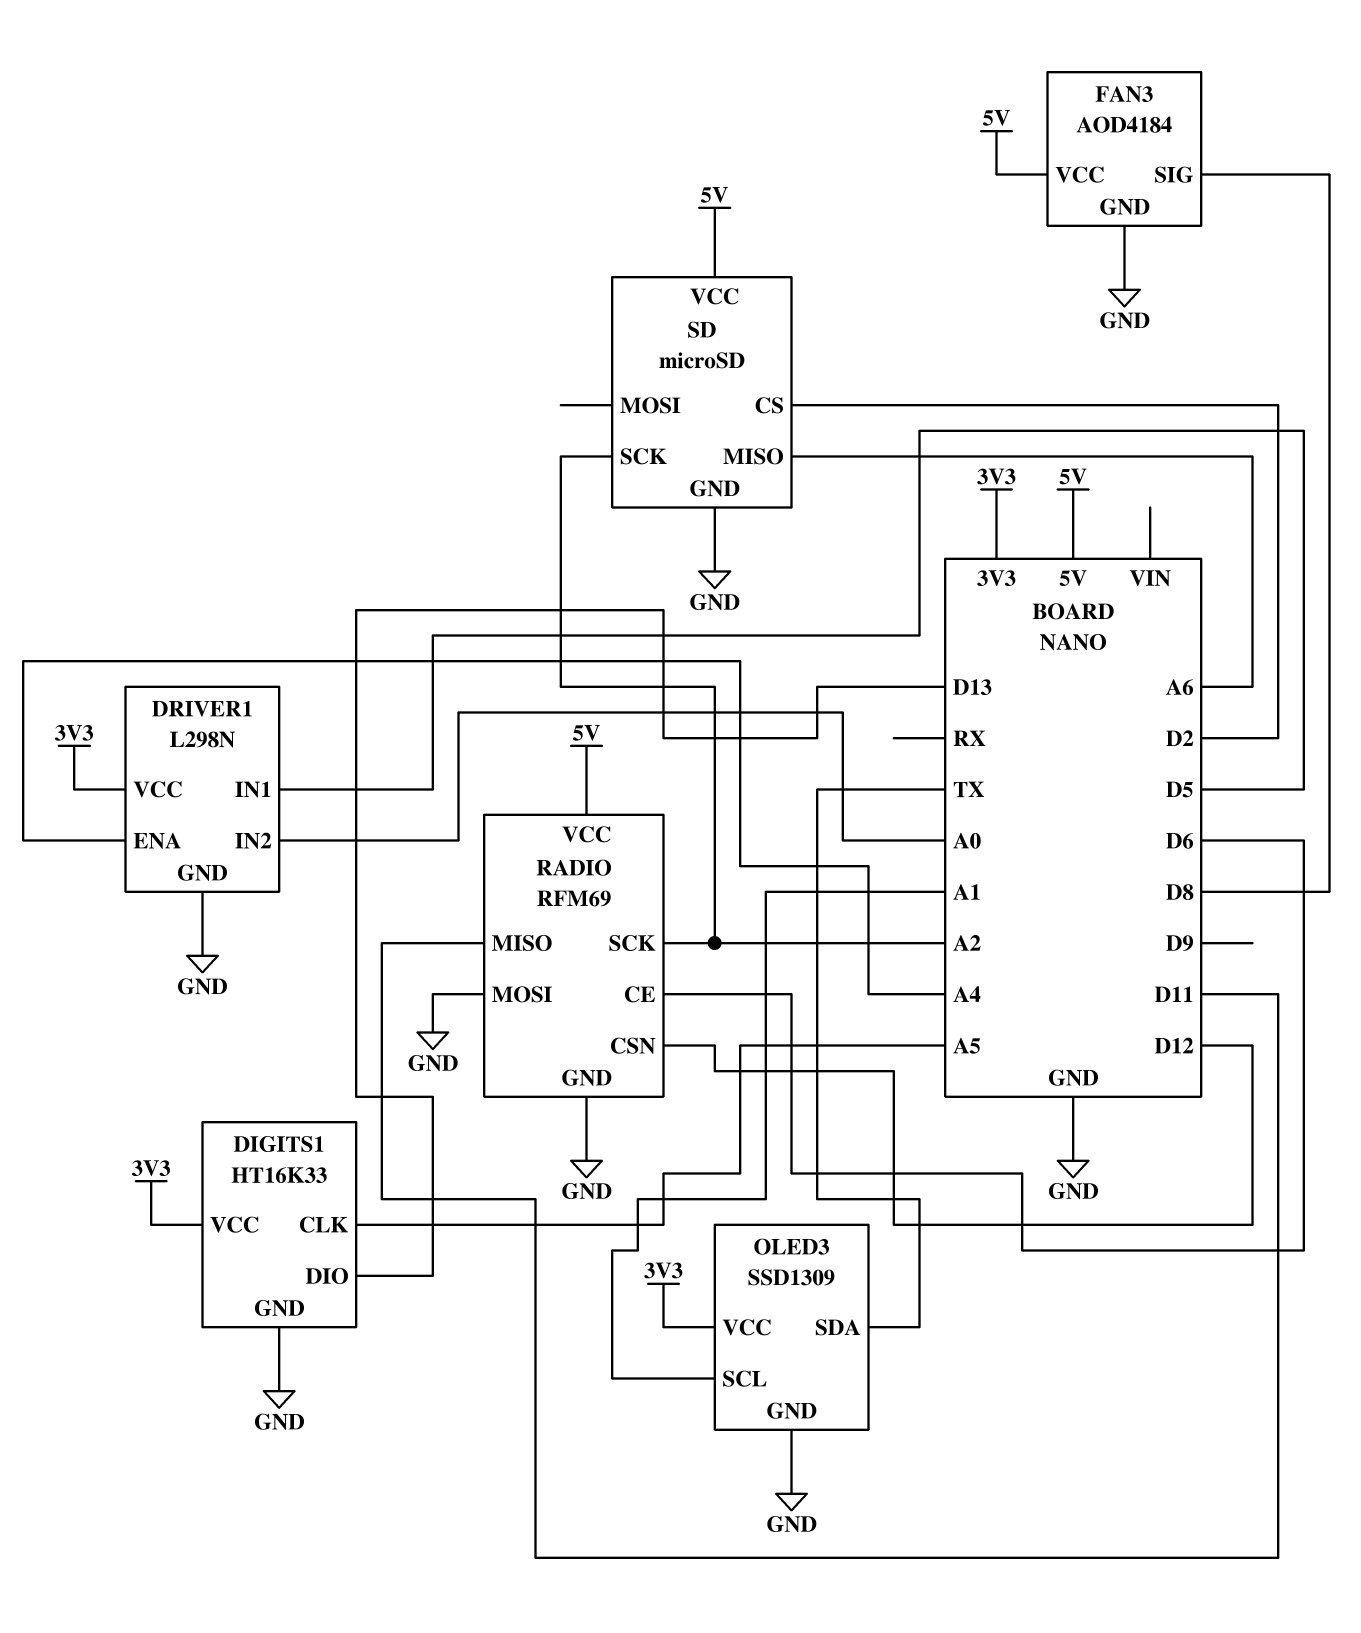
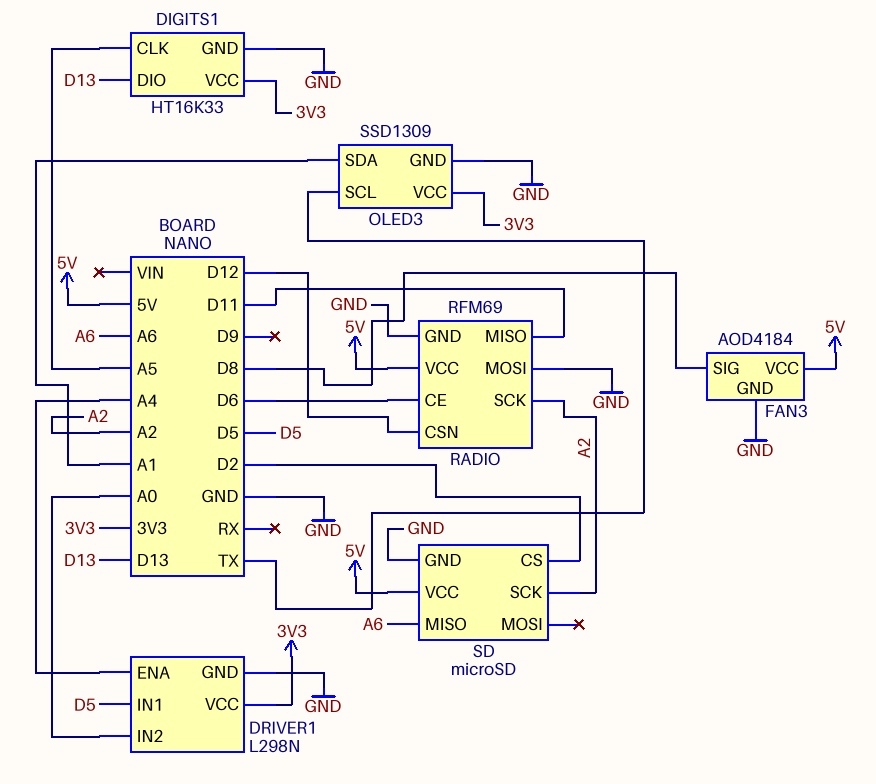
OLED3 pin SCL: A1 -> TX
OLED3 pin SDA: TX -> A1

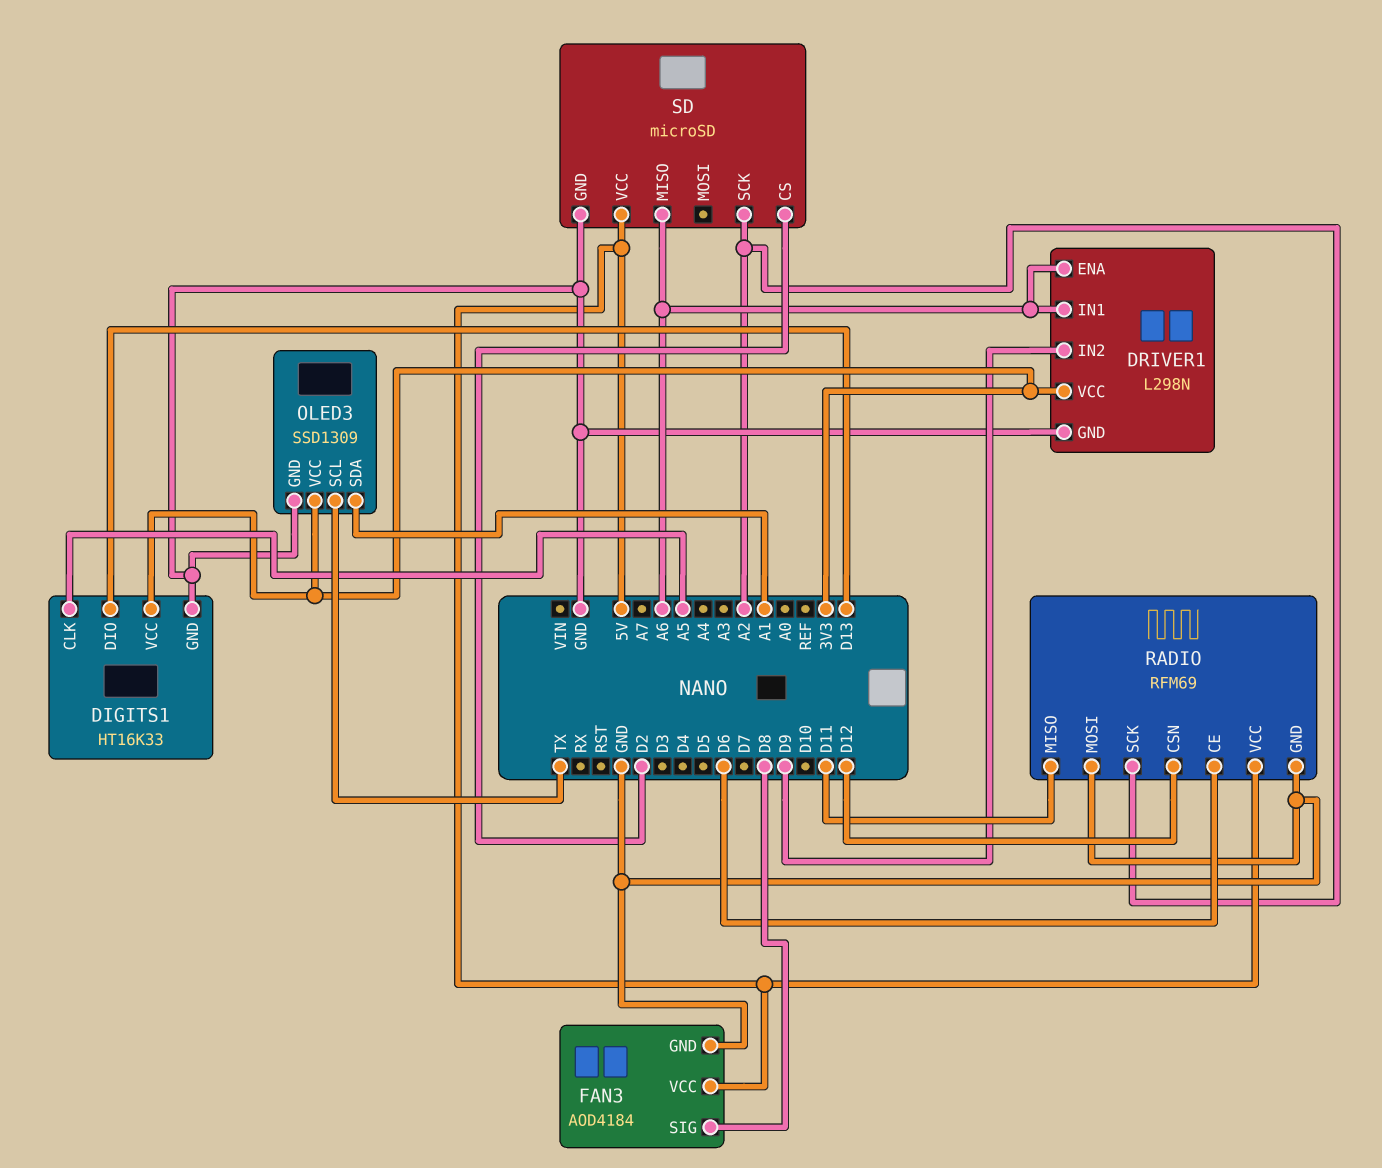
DRIVER1 pin ENA: A4 -> A6
DRIVER1 pin IN1: D5 -> A6
DRIVER1 pin IN2: A0 -> D9

